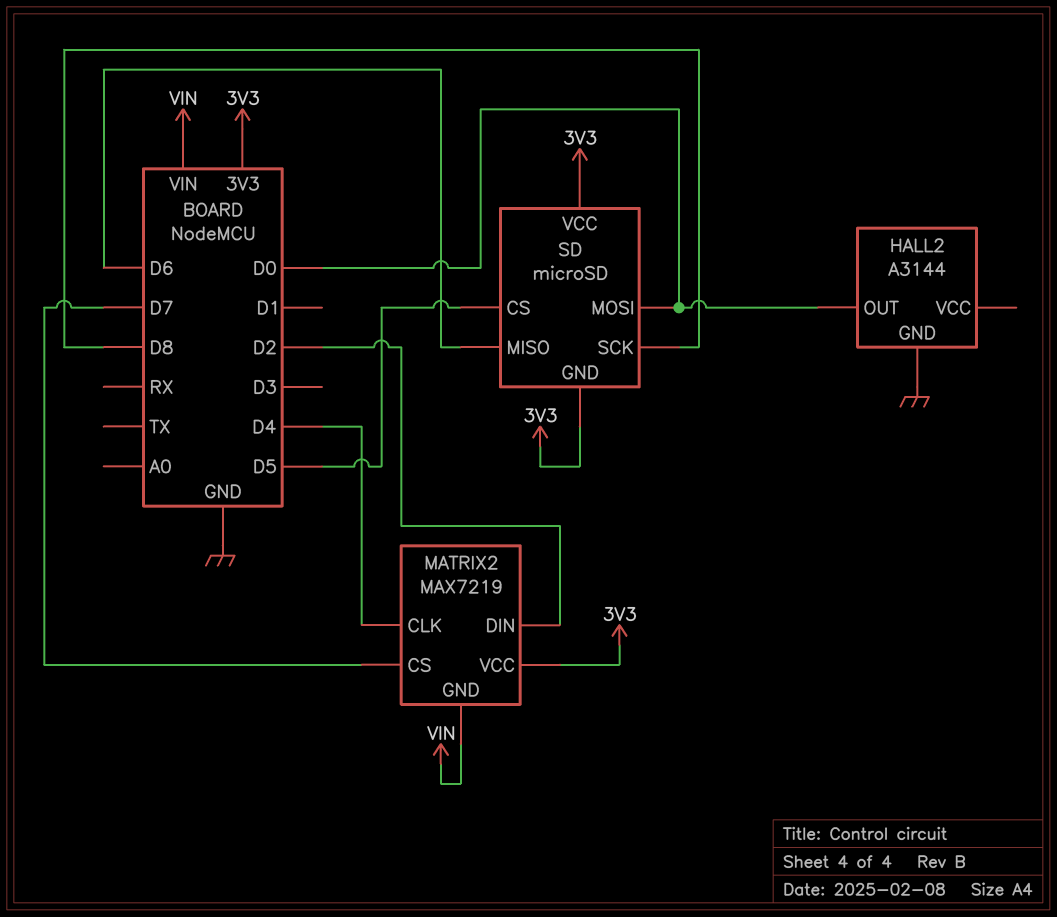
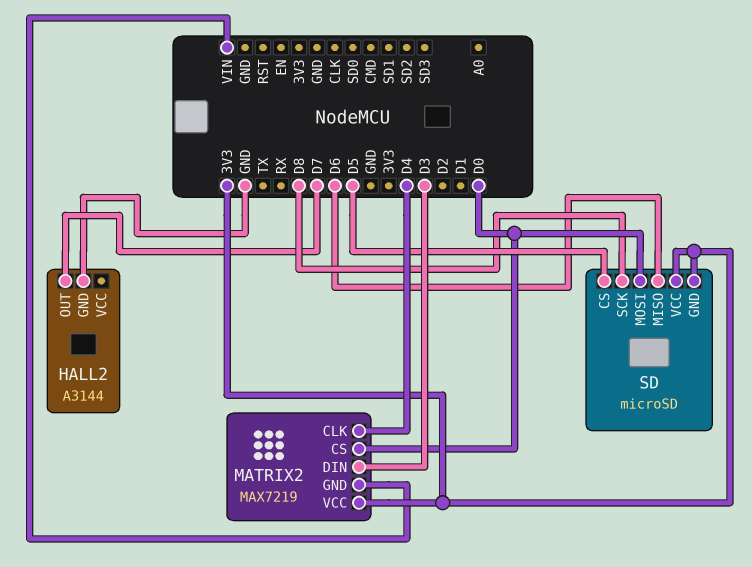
HALL2 pin OUT: D0 -> D7
MATRIX2 pin CS: D7 -> D0
MATRIX2 pin DIN: D2 -> D3

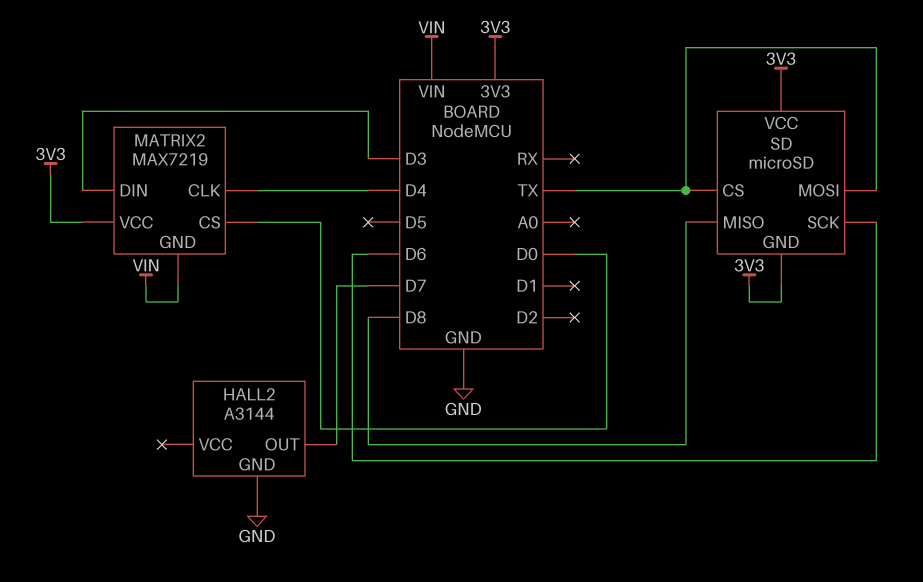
SD pin CS: D5 -> TX
SD pin MISO: D6 -> D8
SD pin MOSI: D0 -> TX
SD pin SCK: D8 -> D6

